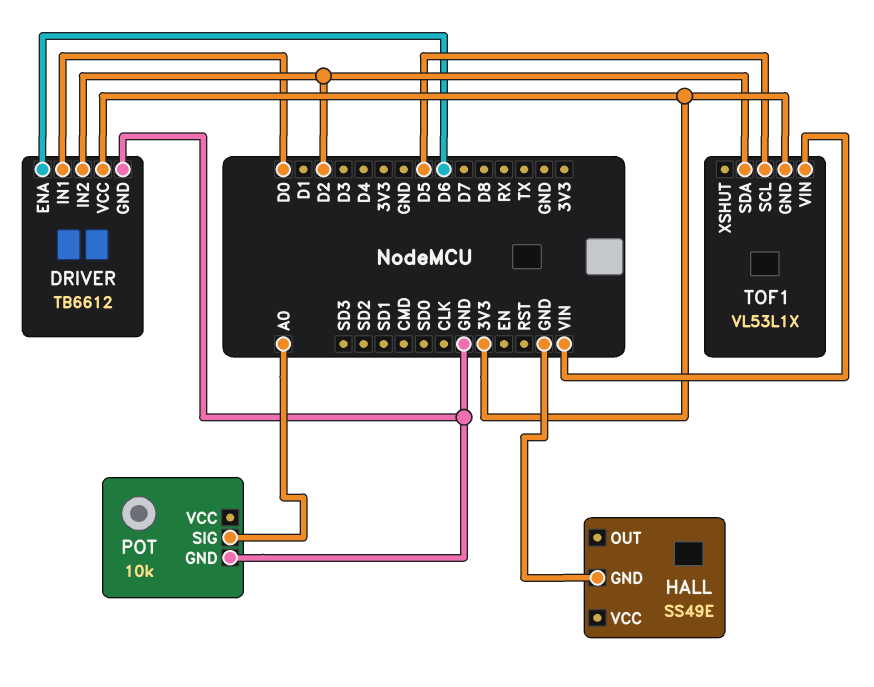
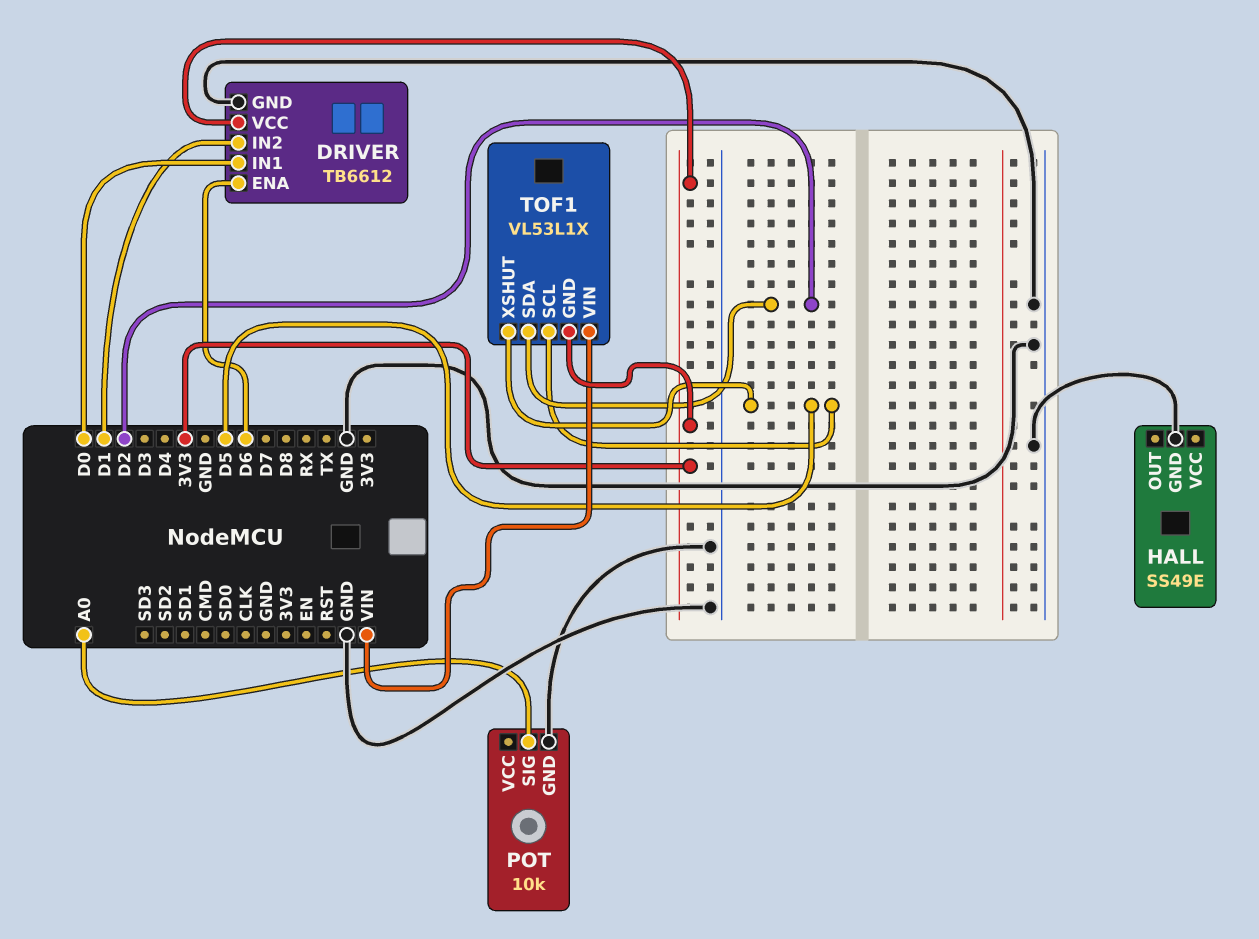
DRIVER pin IN2: D2 -> D1
TOF1 pin XSHUT: none -> D5

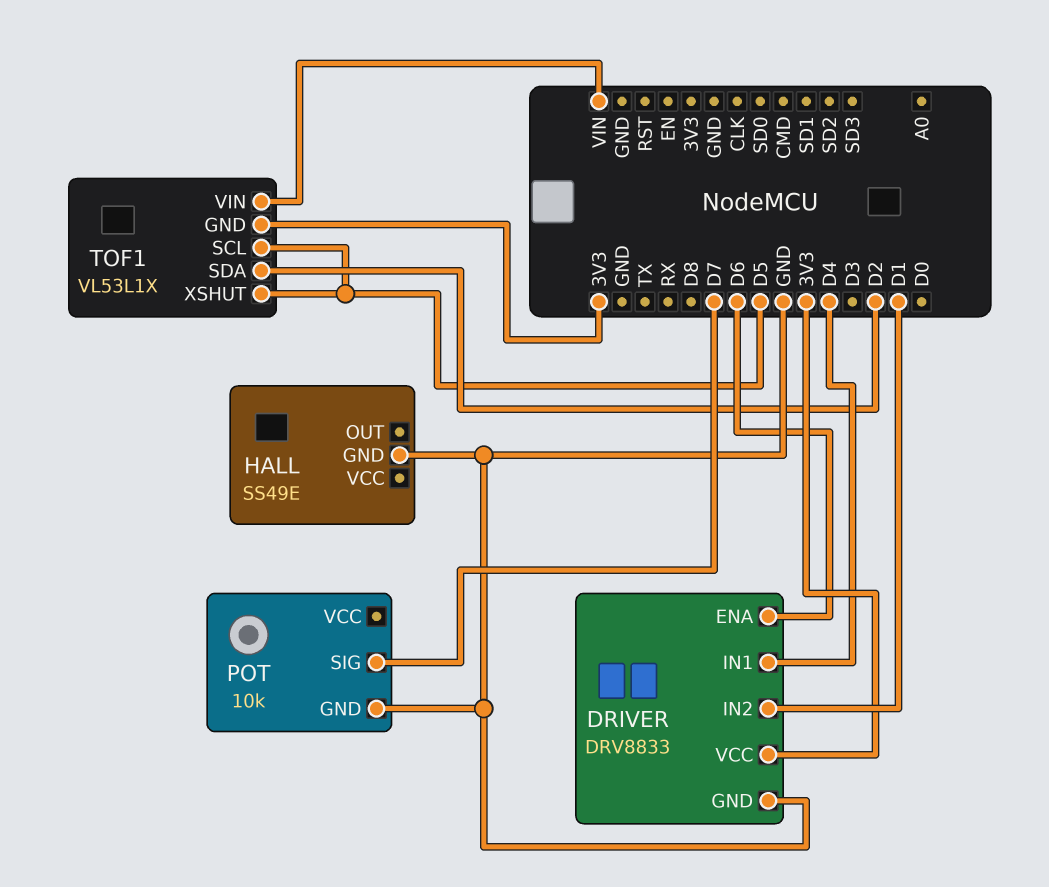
DRIVER: TB6612 -> DRV8833
DRIVER pin IN1: D0 -> D4
POT pin SIG: A0 -> D7

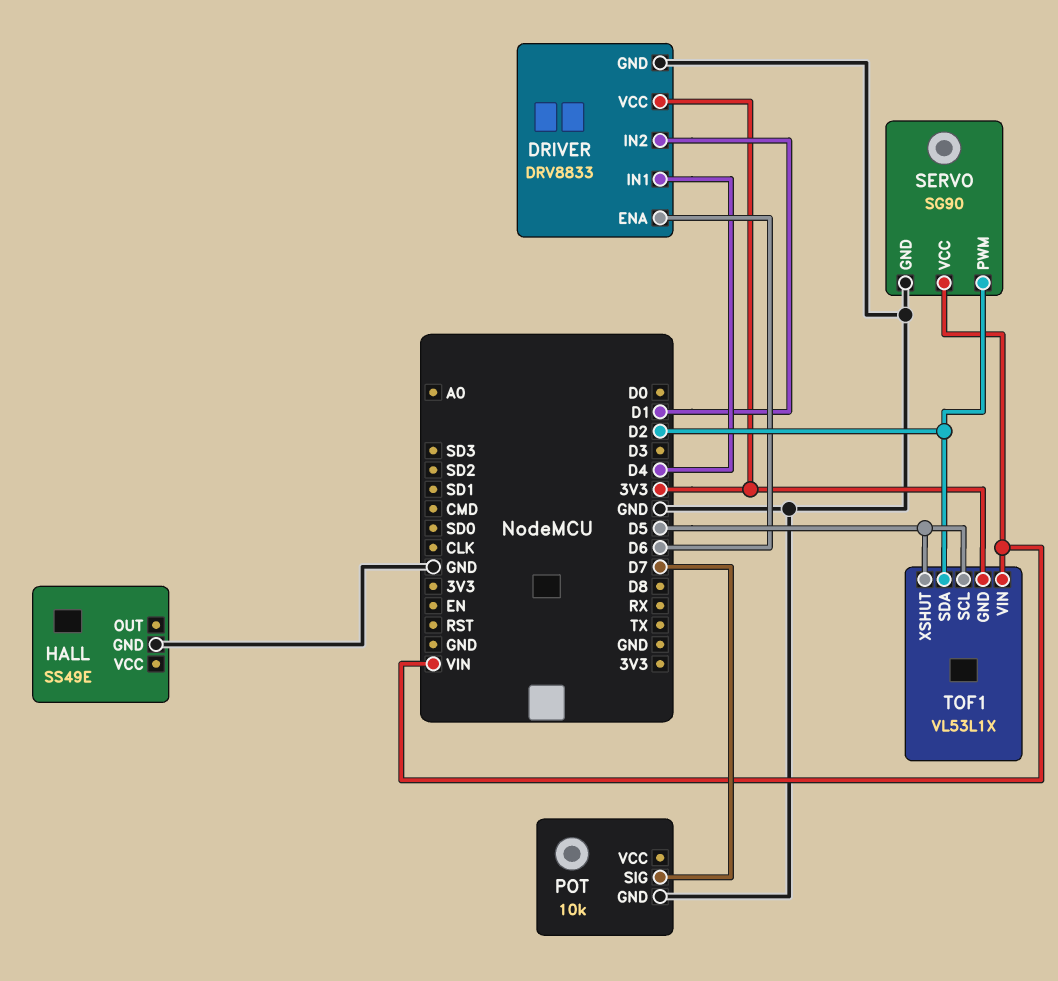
SERVO: none -> SG90
SERVO pin GND: none -> GND
SERVO pin PWM: none -> D2
SERVO pin VCC: none -> VIN

